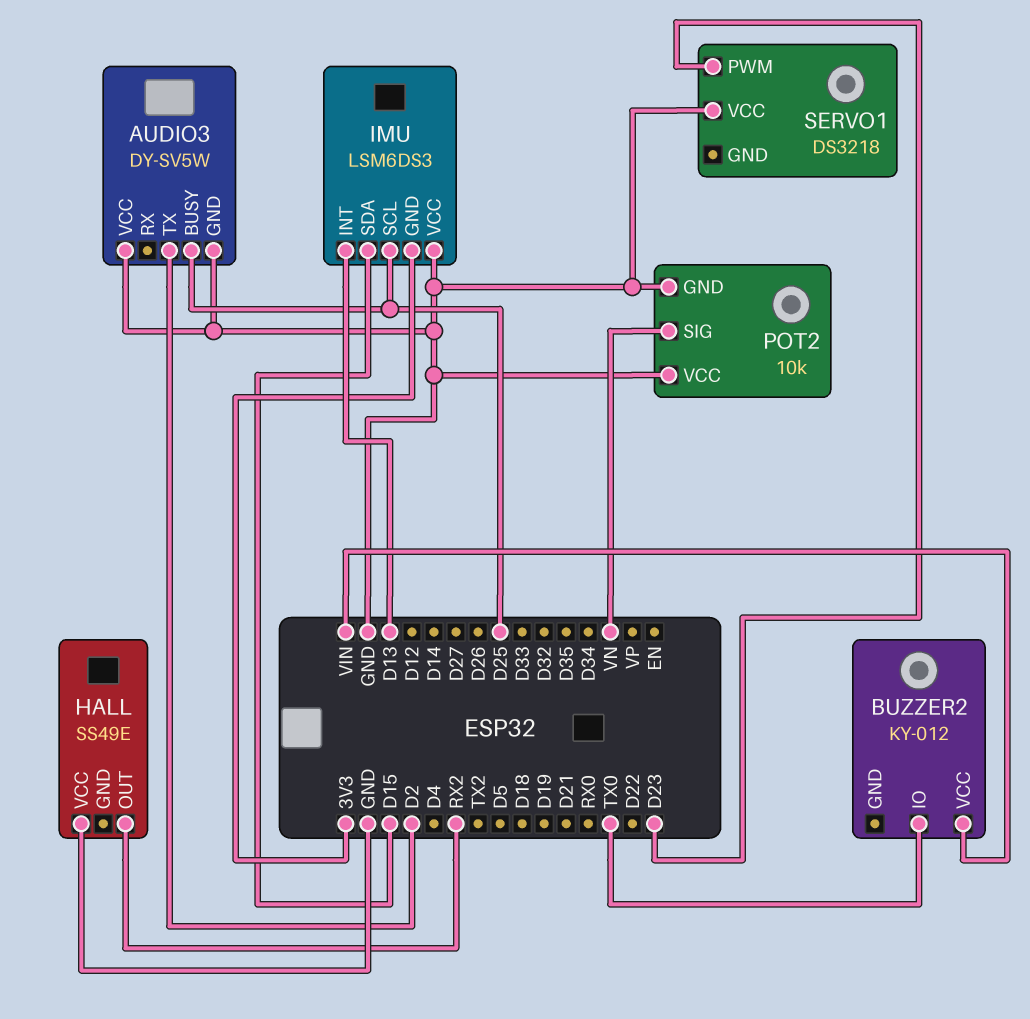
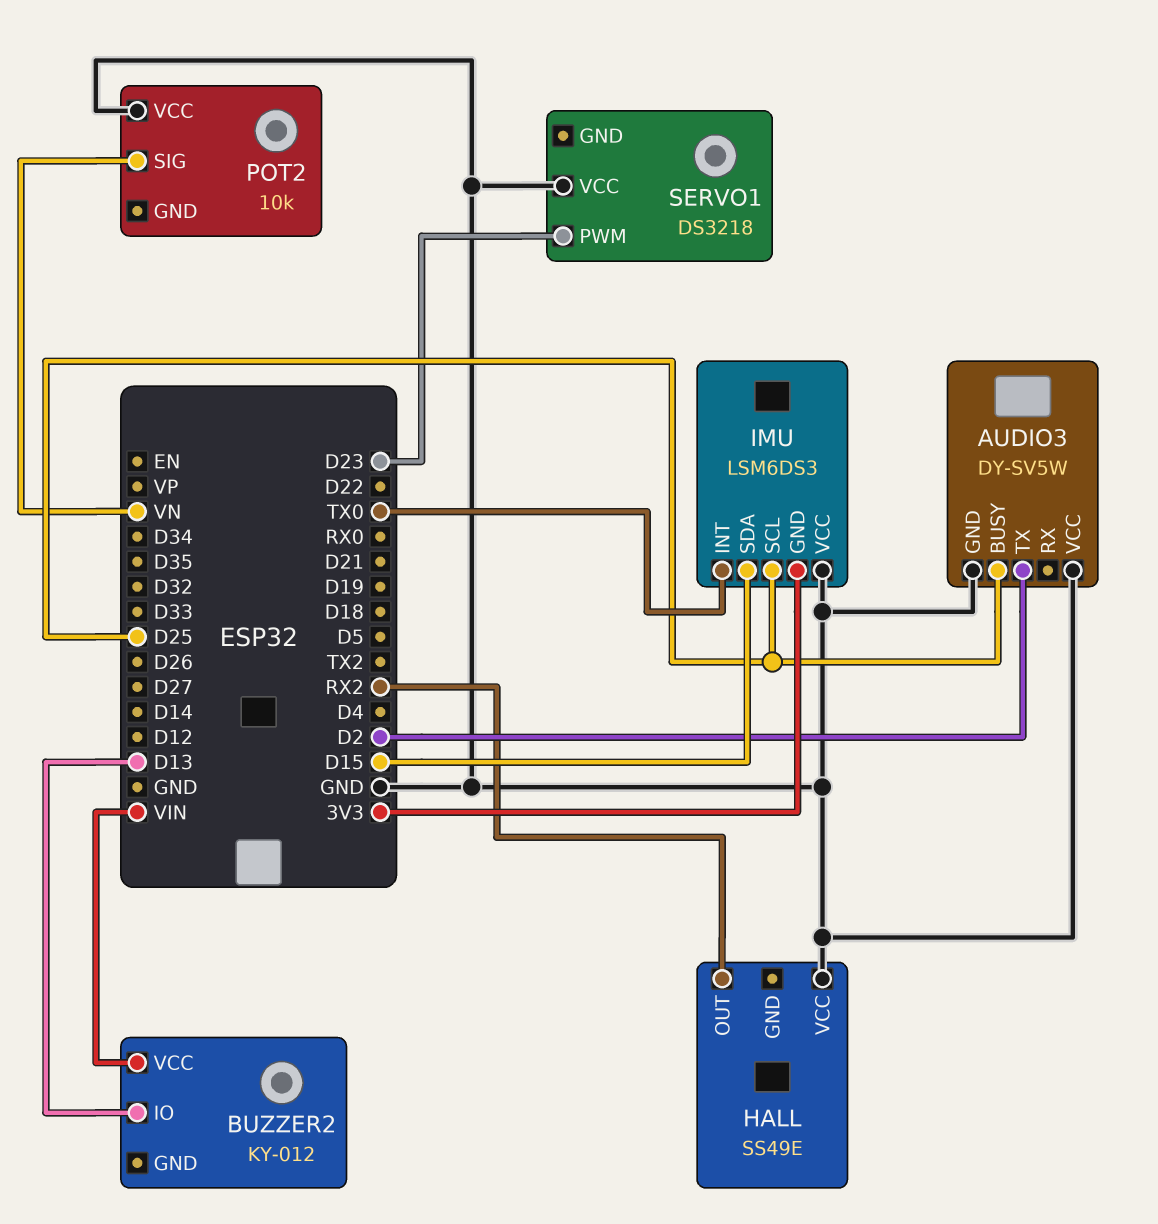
BUZZER2 pin IO: TX0 -> D13
IMU pin INT: D13 -> TX0
POT2 pin GND: GND -> none

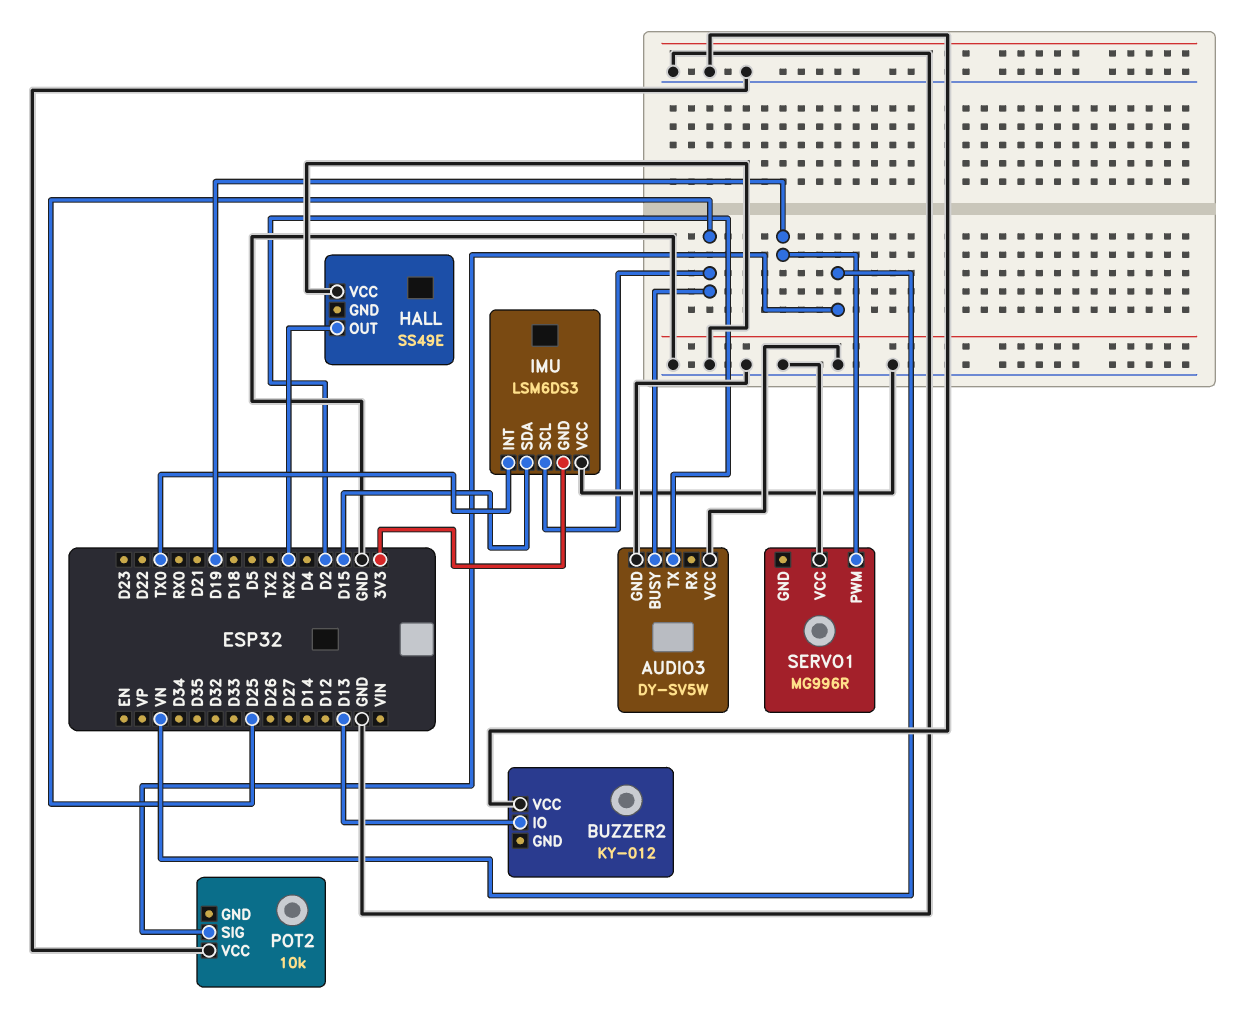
BUZZER2 pin VCC: VIN -> GND
SERVO1: DS3218 -> MG996R
SERVO1 pin PWM: D23 -> D19

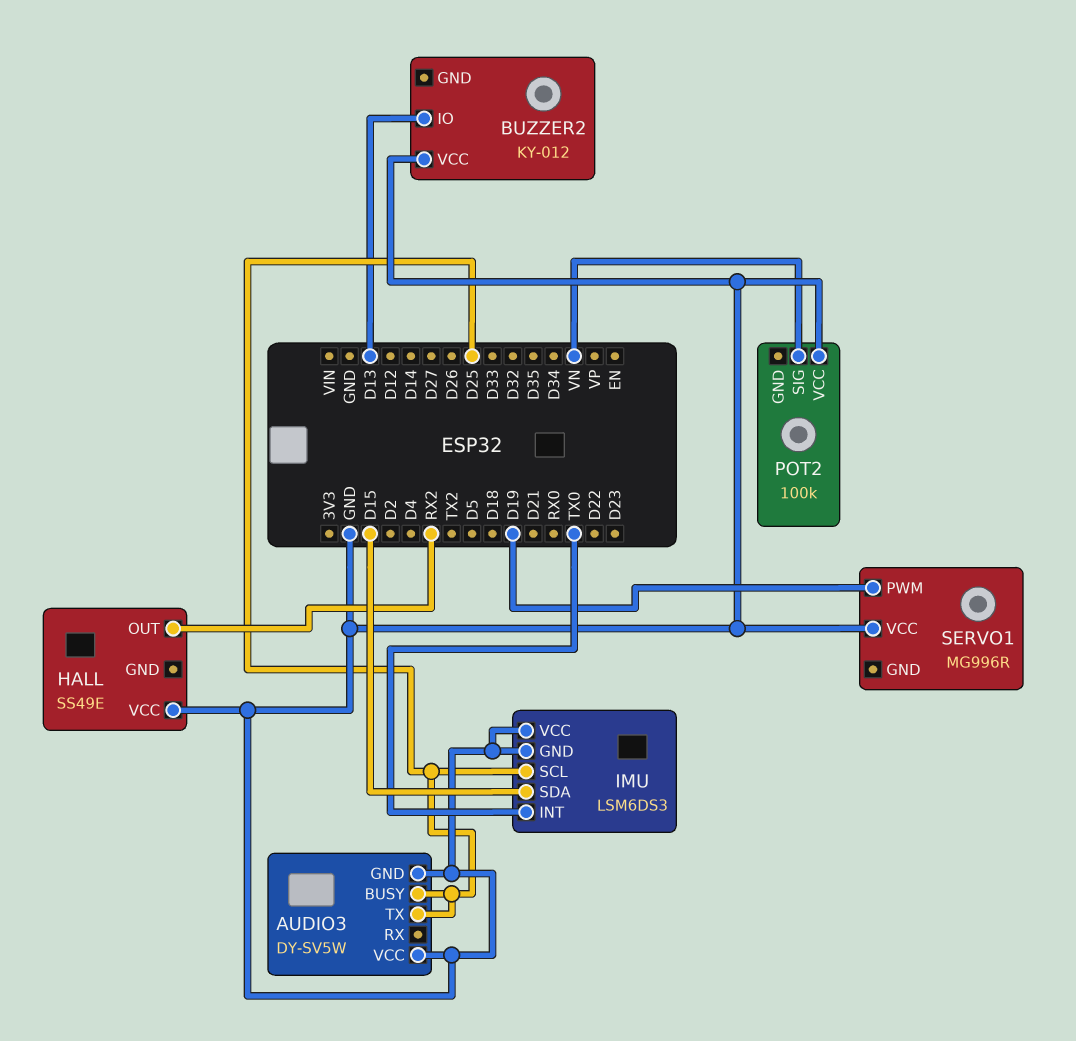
AUDIO3 pin TX: D2 -> D25
IMU pin GND: 3V3 -> GND
POT2: 10k -> 100k

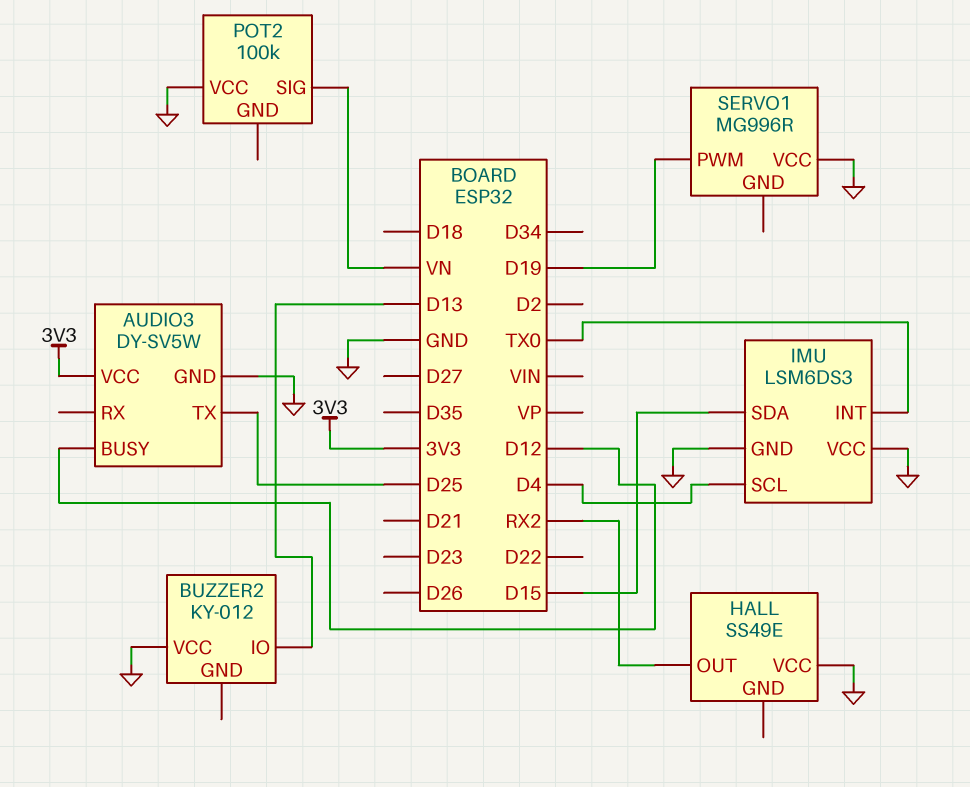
AUDIO3 pin BUSY: D25 -> D12
AUDIO3 pin VCC: GND -> 3V3
IMU pin SCL: D25 -> D4

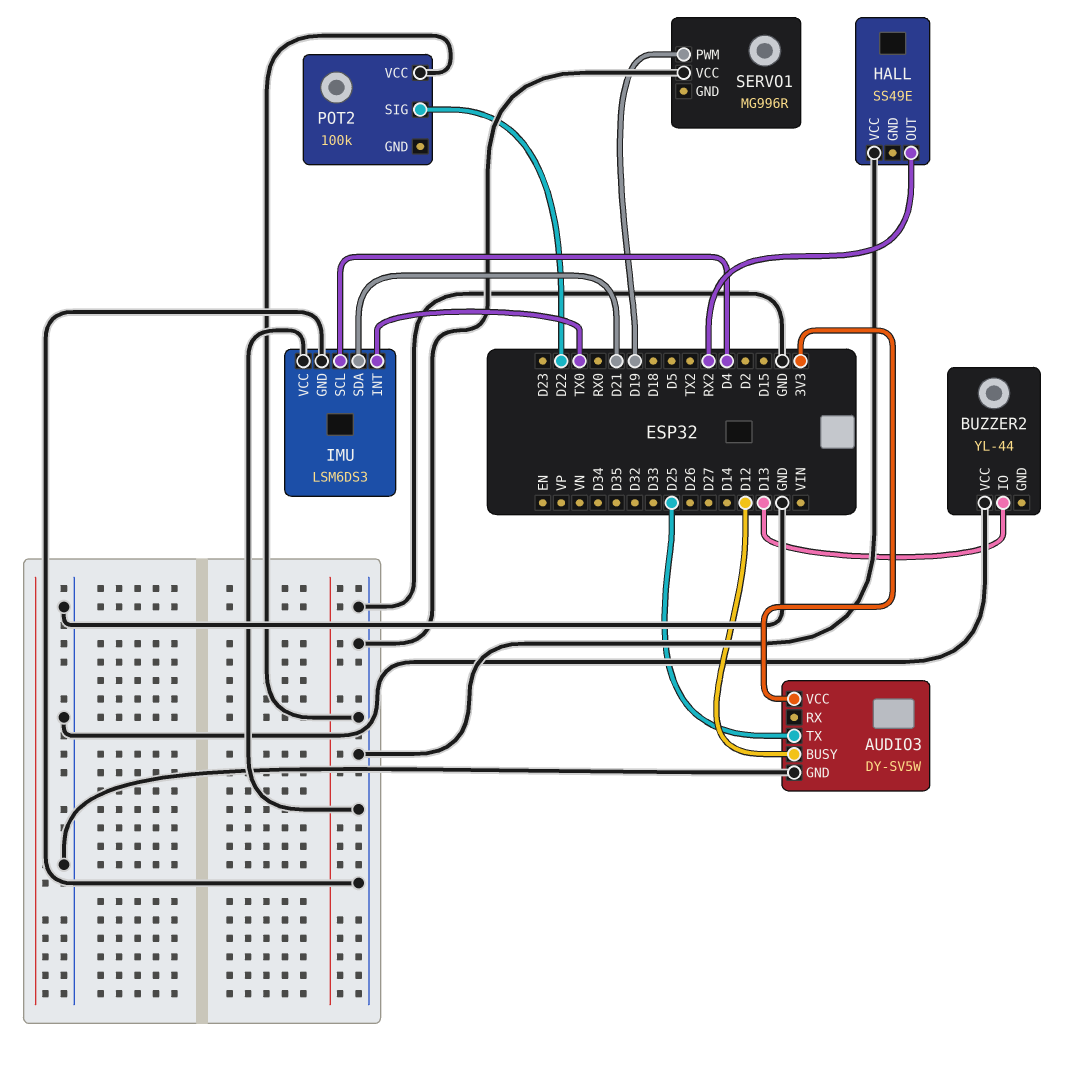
BUZZER2: KY-012 -> YL-44
IMU pin SDA: D15 -> D21
POT2 pin SIG: VN -> D22

